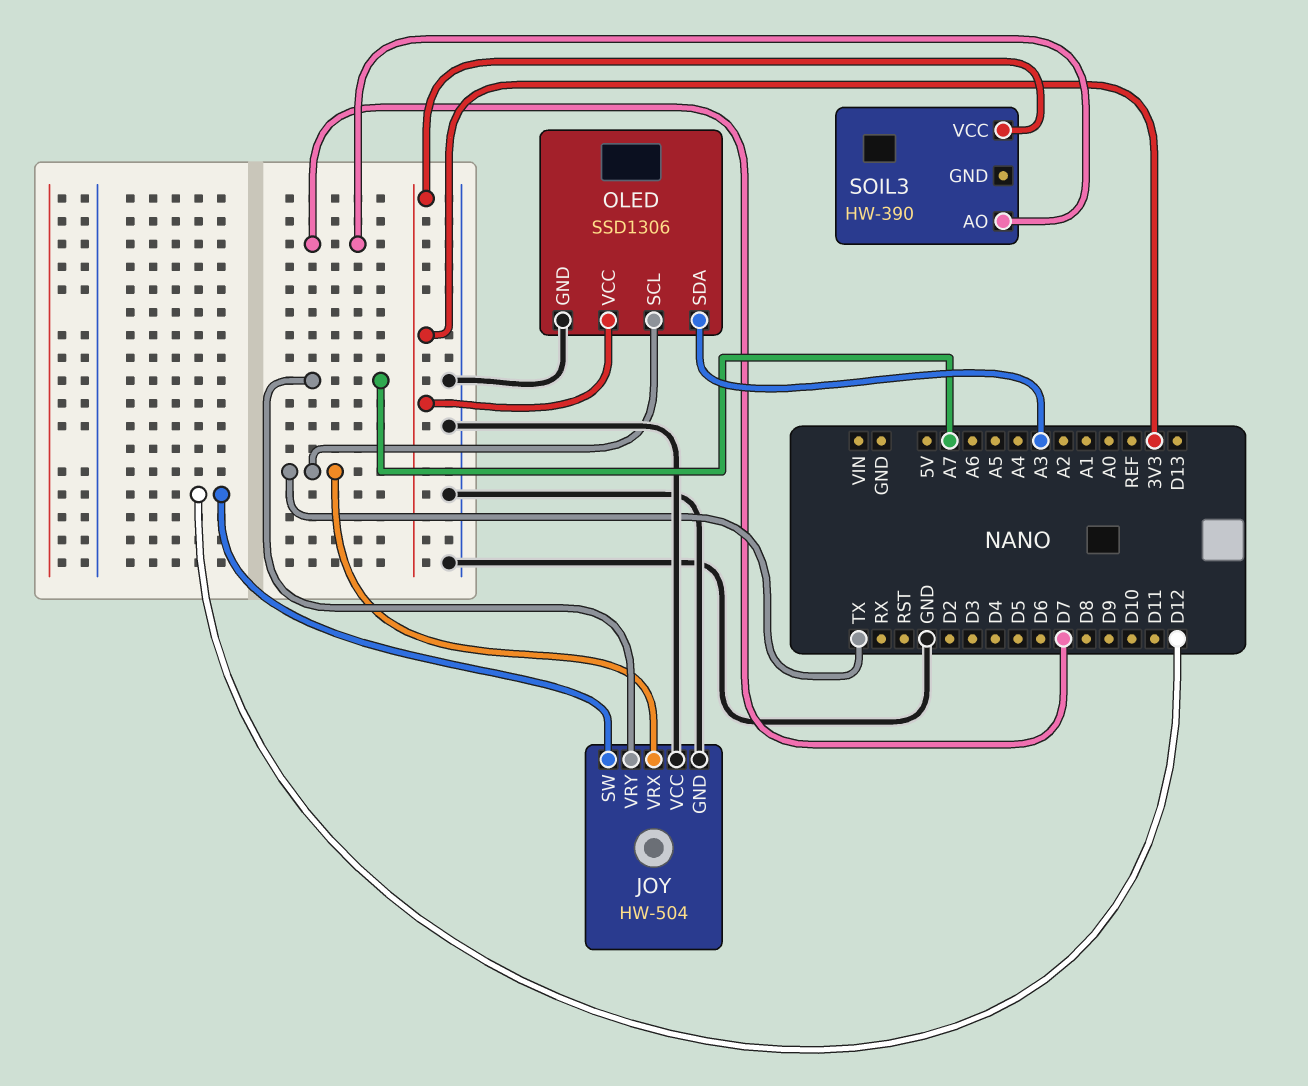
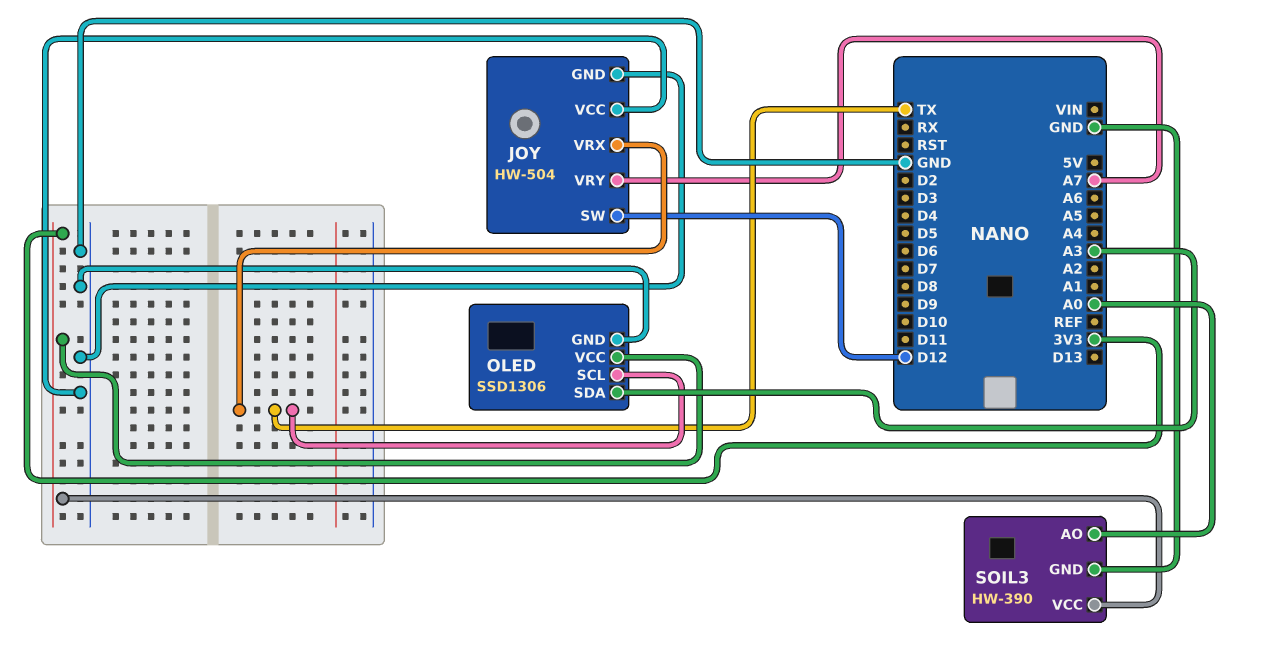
SOIL3 pin AO: D7 -> A0
SOIL3 pin GND: none -> GND

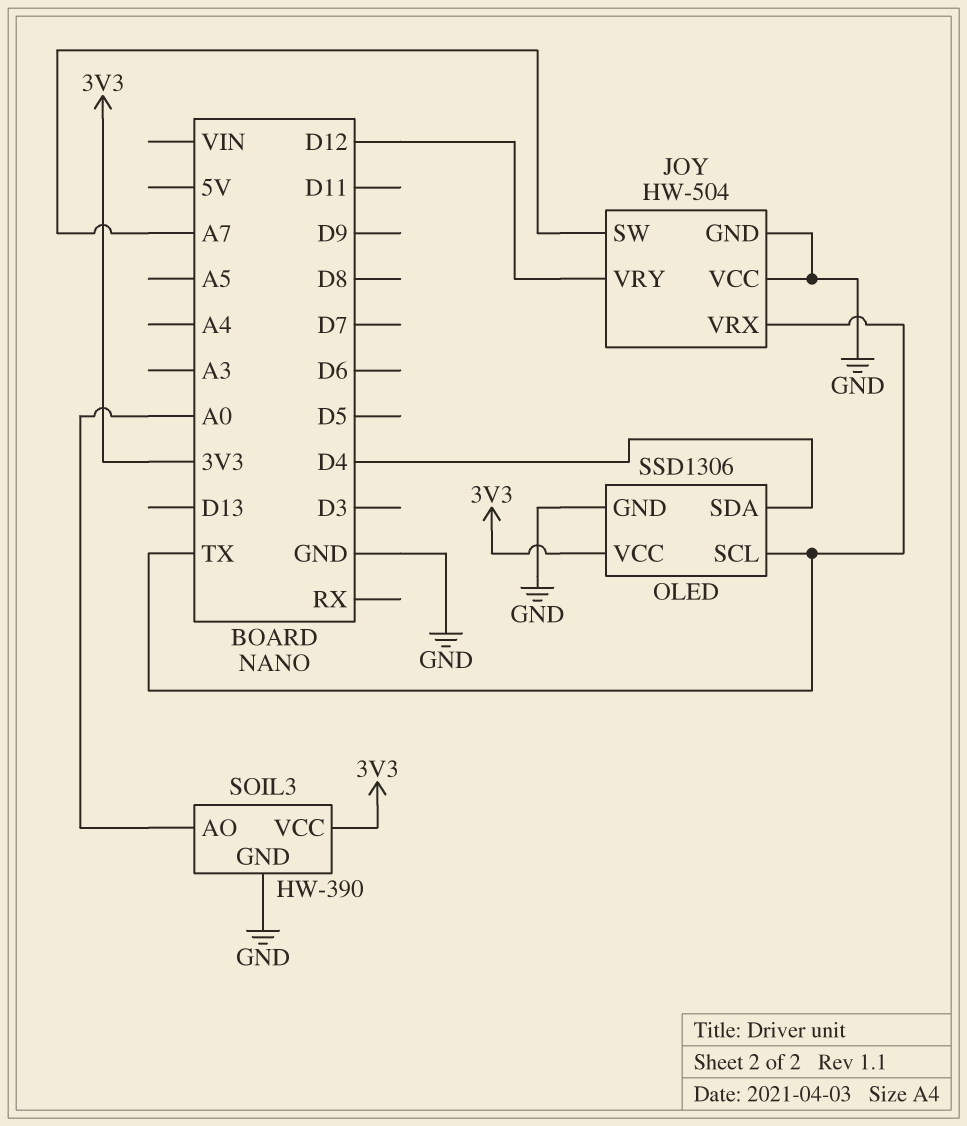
JOY pin SW: D12 -> A7
JOY pin VRY: A7 -> D12
OLED pin SDA: A3 -> D4

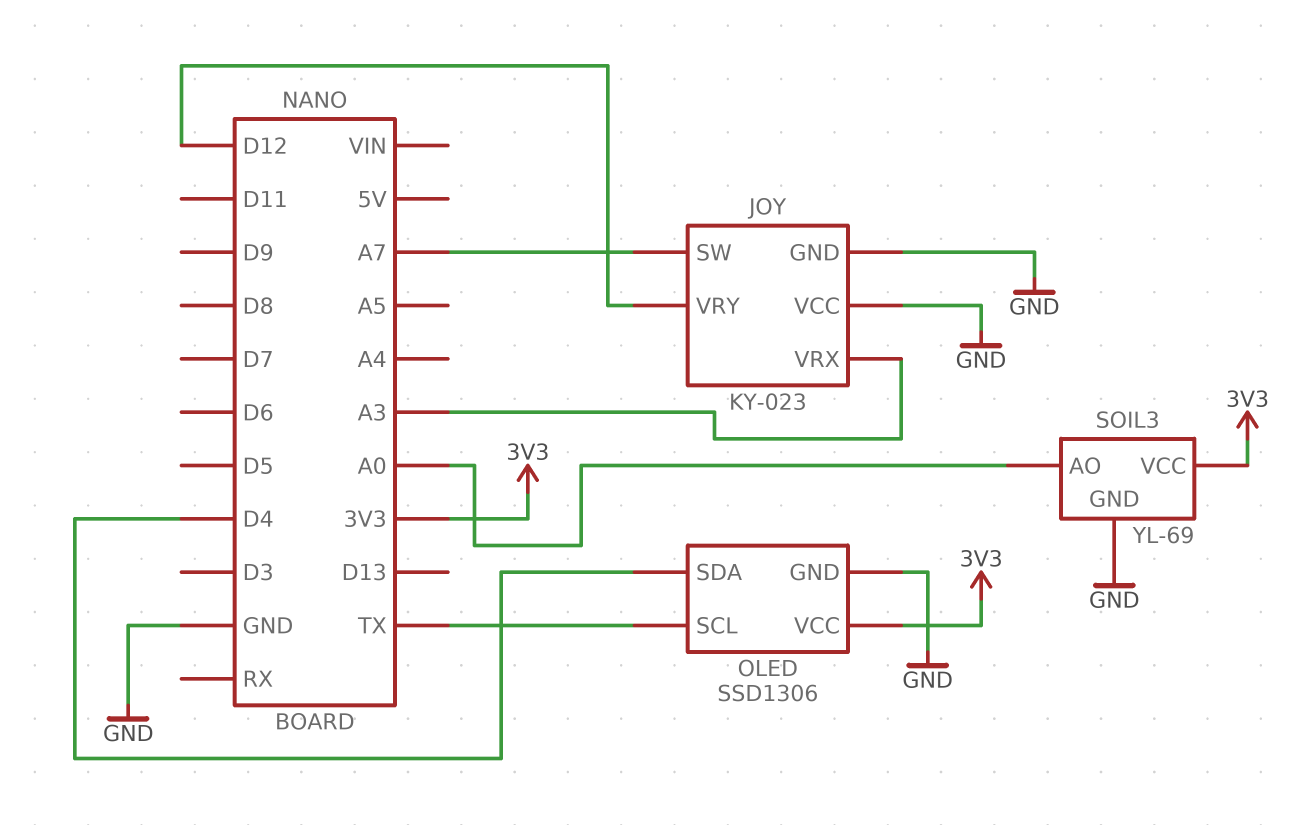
JOY: HW-504 -> KY-023
JOY pin VRX: TX -> A3
SOIL3: HW-390 -> YL-69

